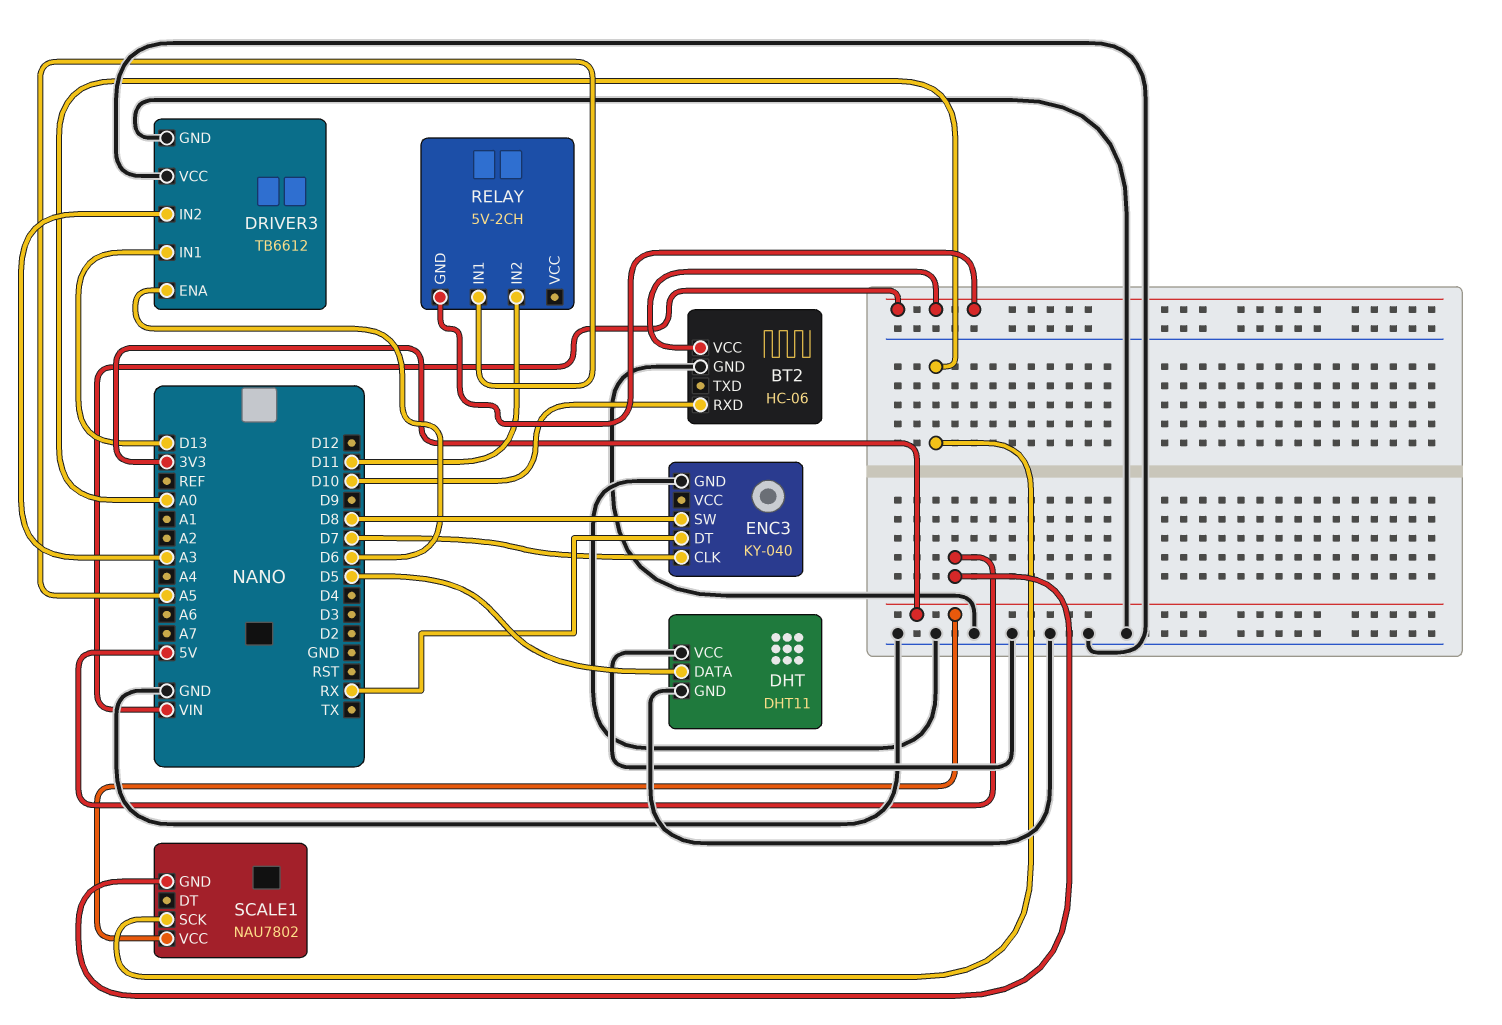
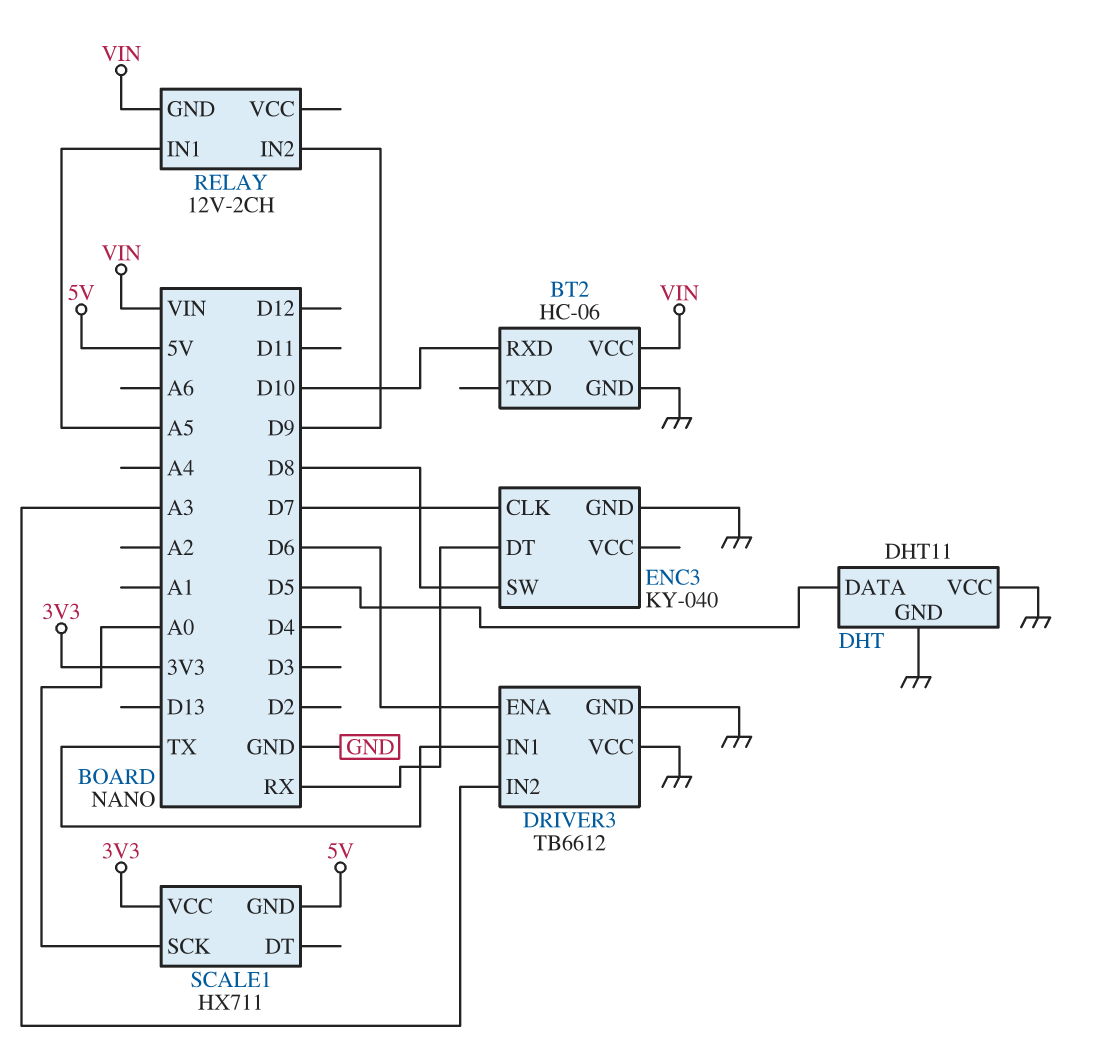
DRIVER3 pin IN1: D13 -> TX
RELAY: 5V-2CH -> 12V-2CH
RELAY pin IN2: D11 -> D9
SCALE1: NAU7802 -> HX711

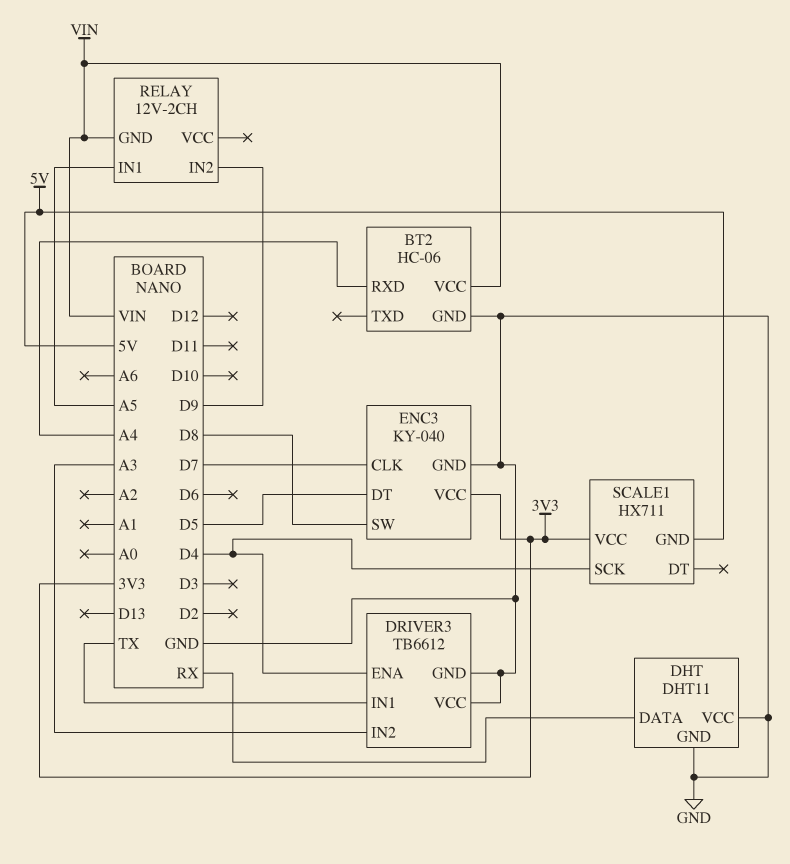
BT2 pin RXD: D10 -> A4
DHT pin DATA: D5 -> RX
DRIVER3 pin ENA: D6 -> D4
ENC3 pin DT: RX -> D5
ENC3 pin VCC: none -> 3V3
SCALE1 pin SCK: A0 -> D4

